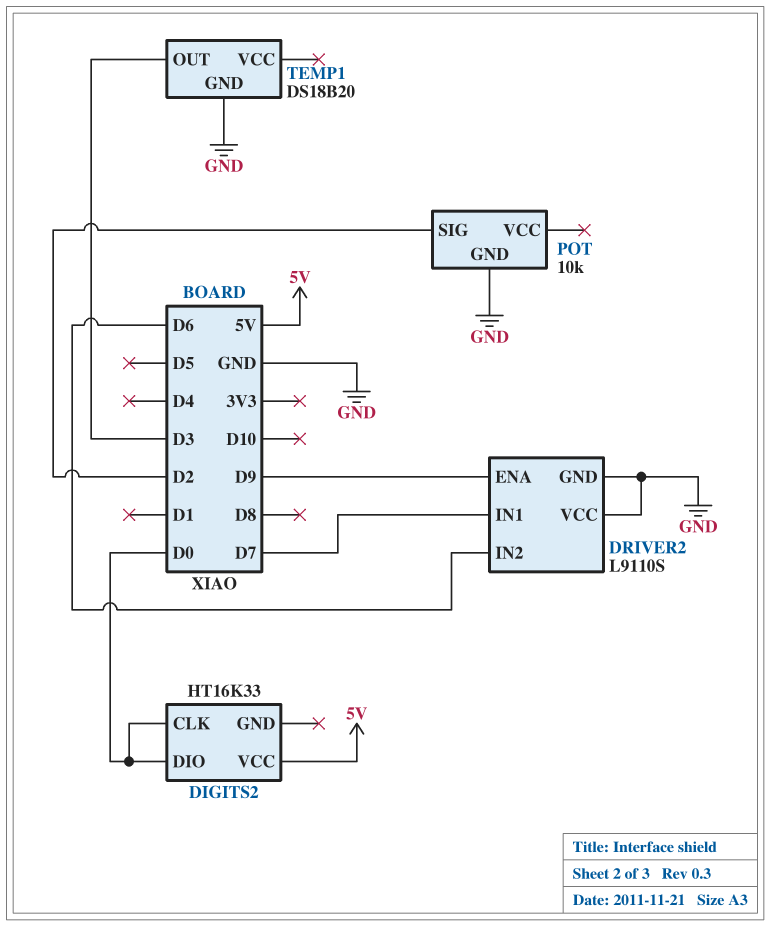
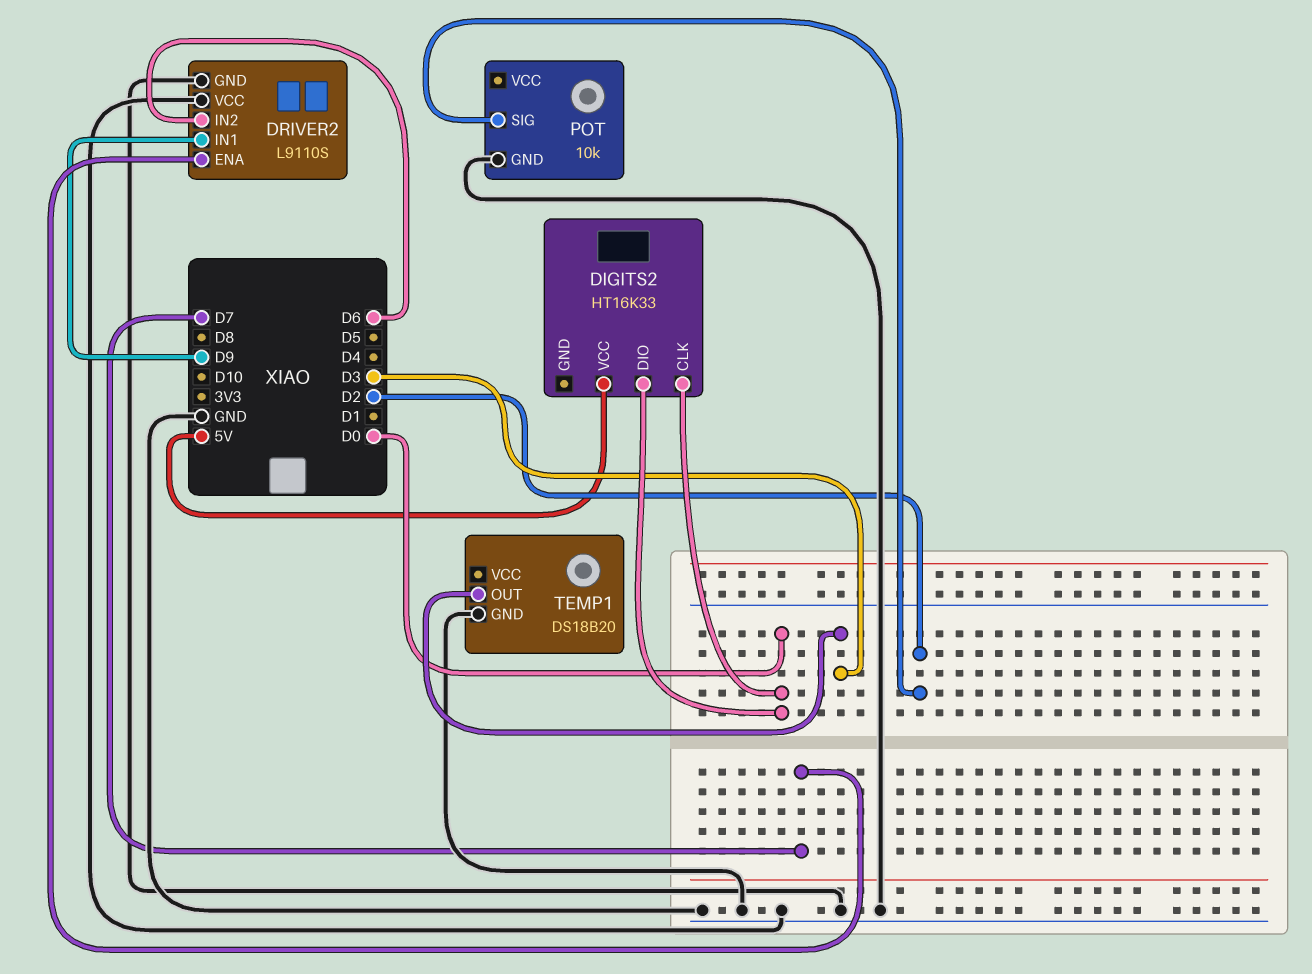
DRIVER2 pin ENA: D9 -> D7
DRIVER2 pin IN1: D7 -> D9

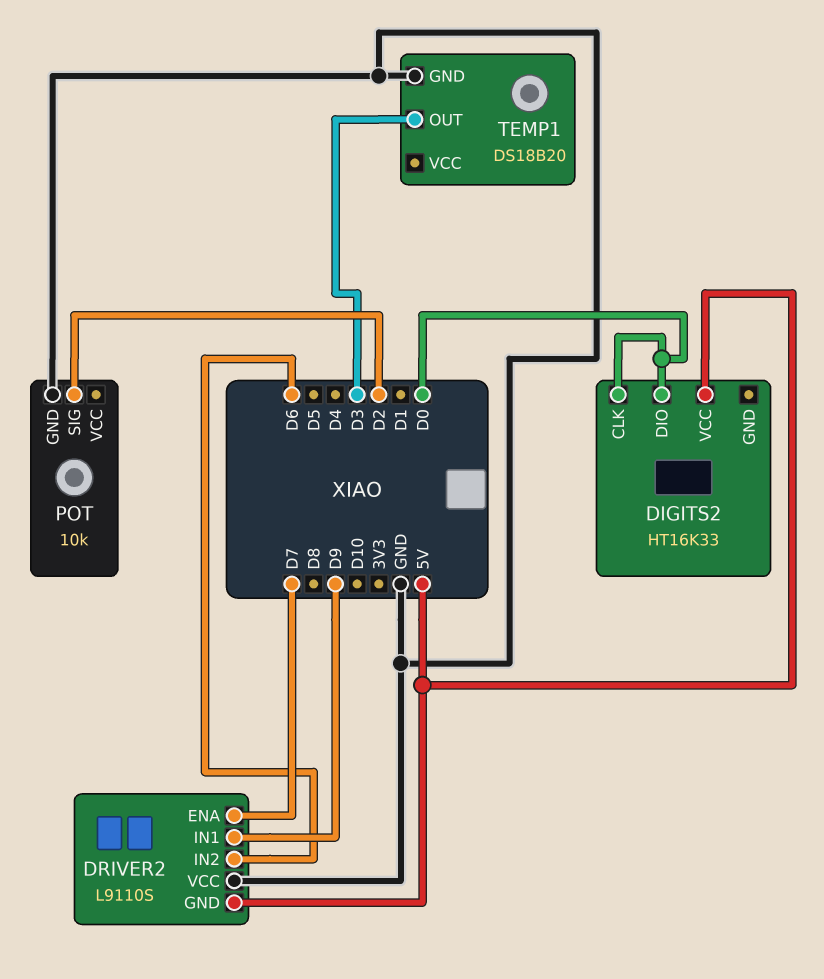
DRIVER2 pin GND: GND -> 5V

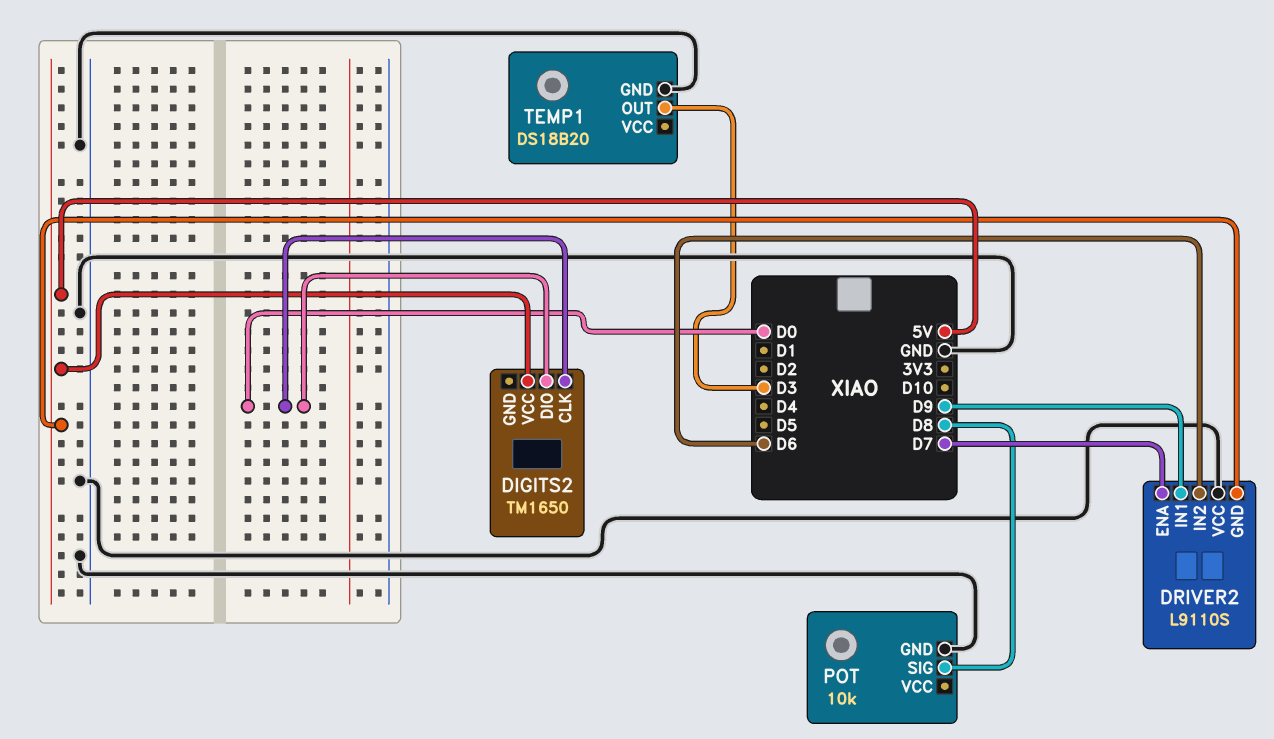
DIGITS2: HT16K33 -> TM1650
POT pin SIG: D2 -> D8

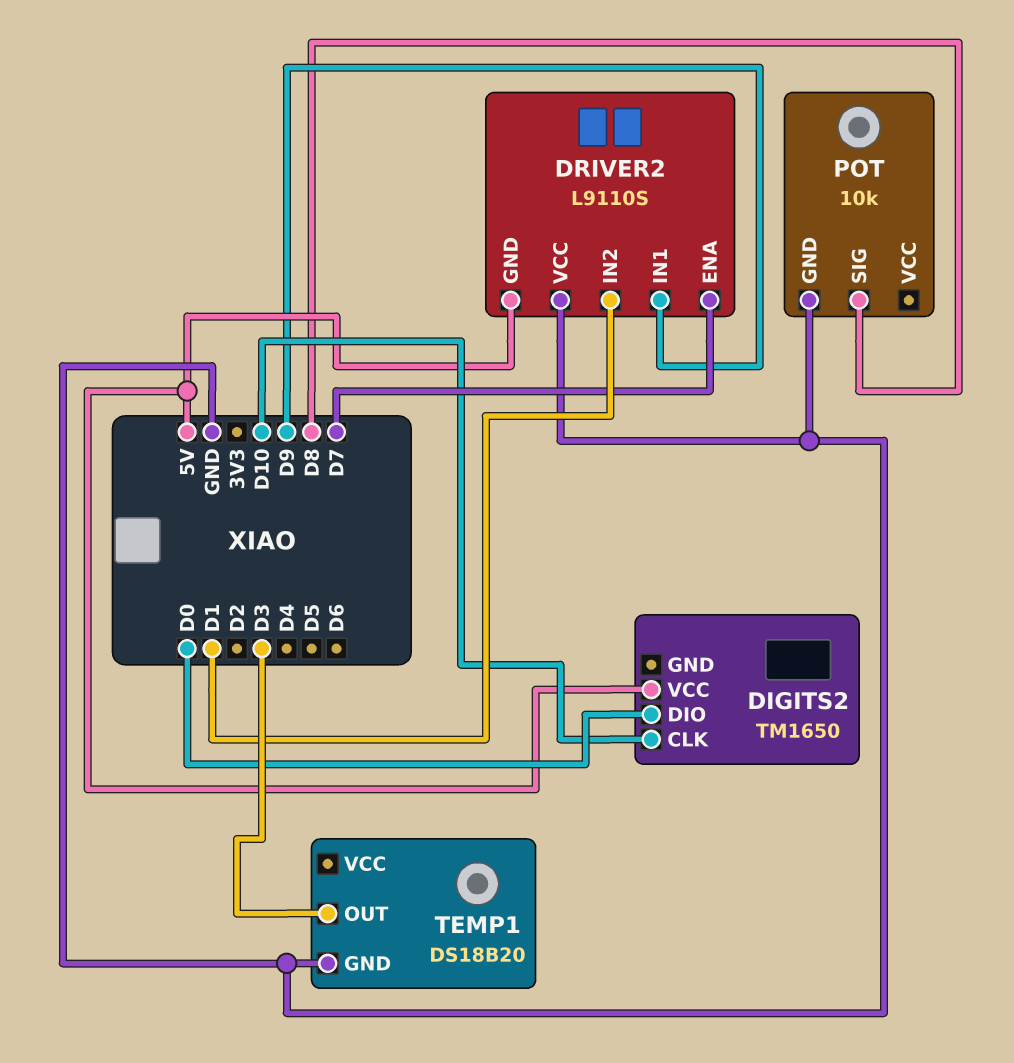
DIGITS2 pin CLK: D0 -> D10
DRIVER2 pin IN2: D6 -> D1

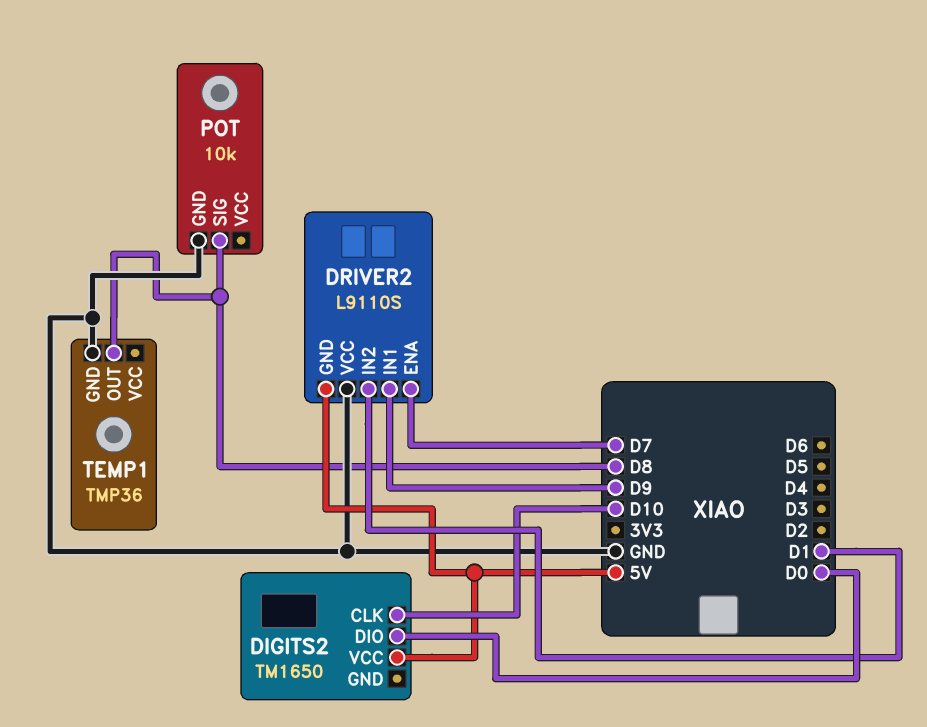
TEMP1: DS18B20 -> TMP36
TEMP1 pin OUT: D3 -> D8

